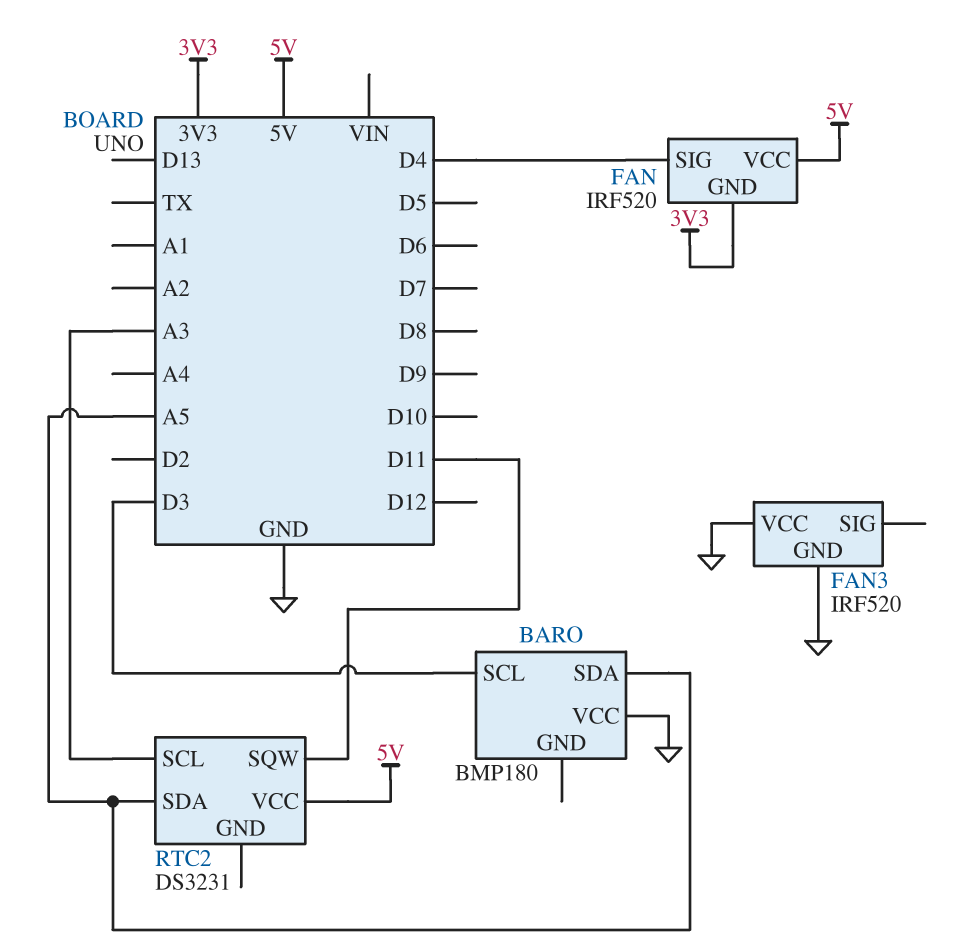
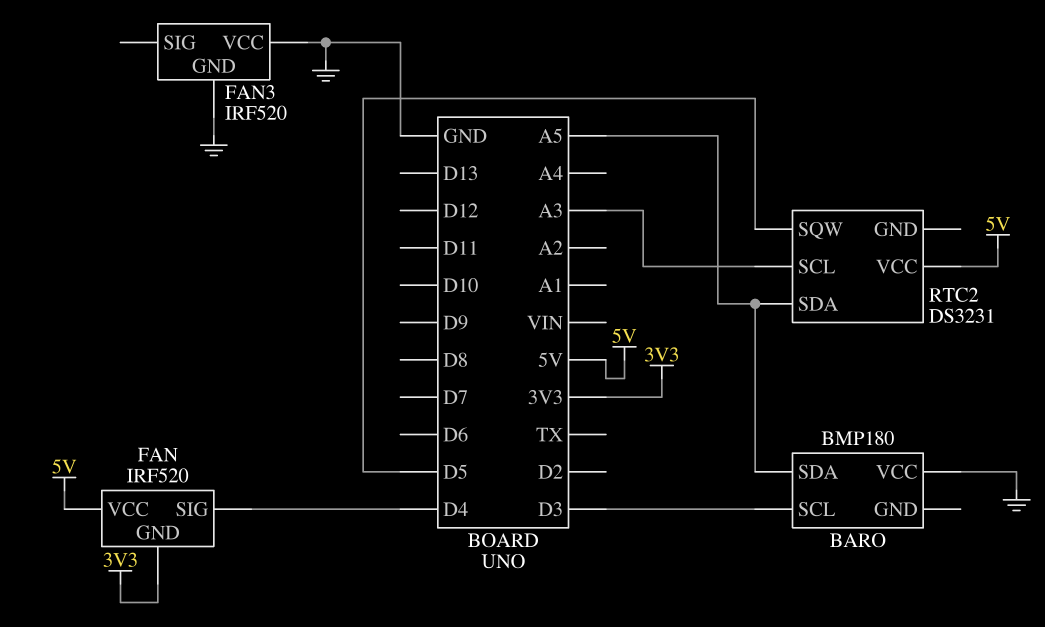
RTC2 pin SQW: D11 -> D5

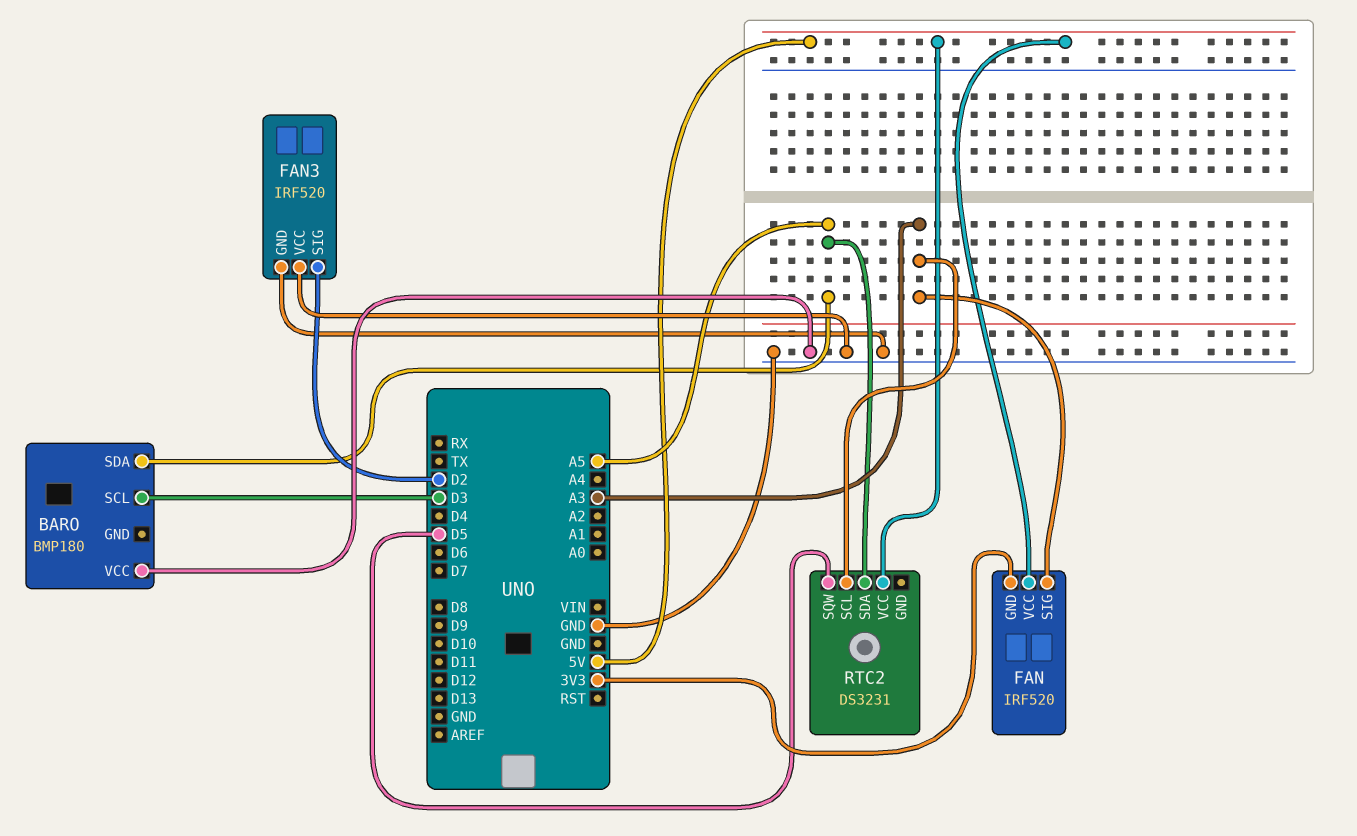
FAN pin SIG: D4 -> A3
FAN3 pin SIG: none -> D2

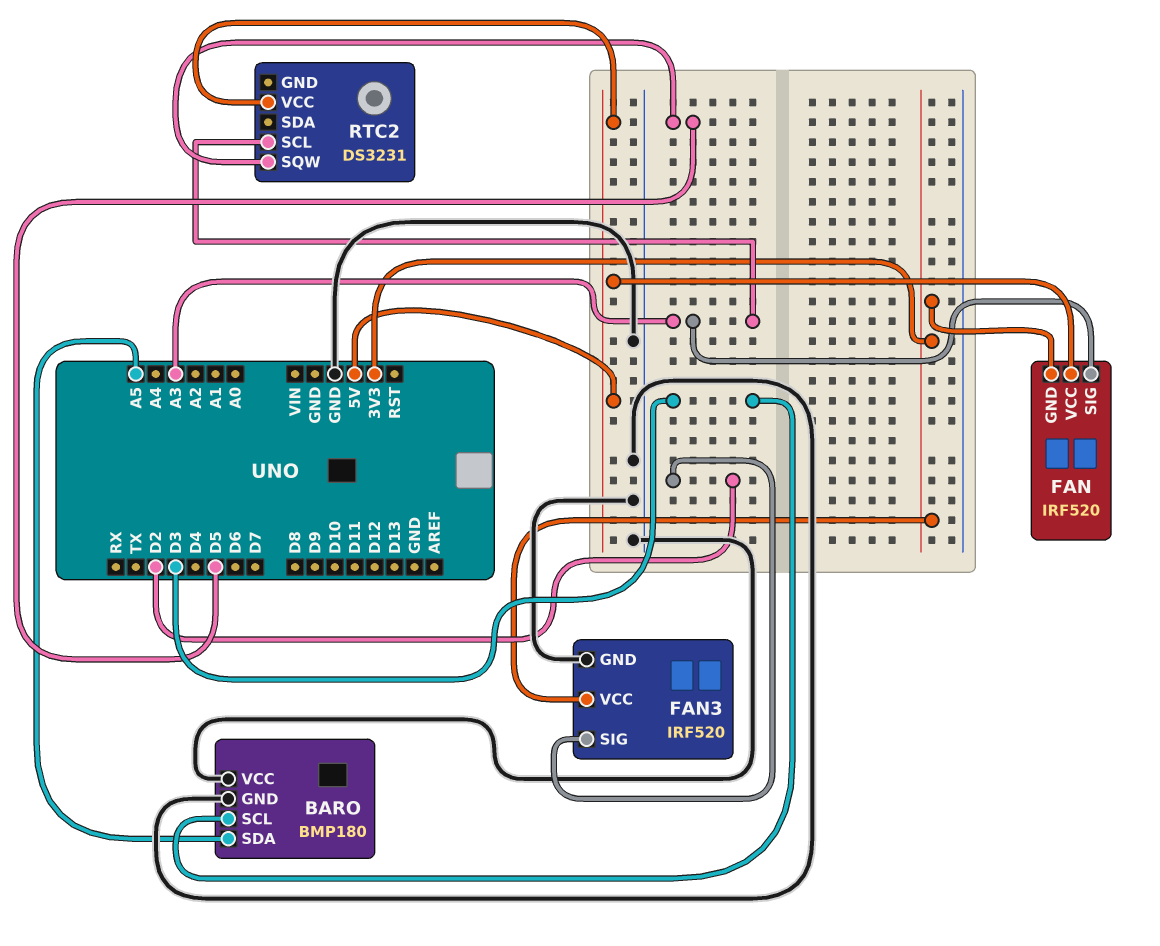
BARO pin GND: none -> GND
FAN3 pin VCC: GND -> 3V3
RTC2 pin SDA: A5 -> none

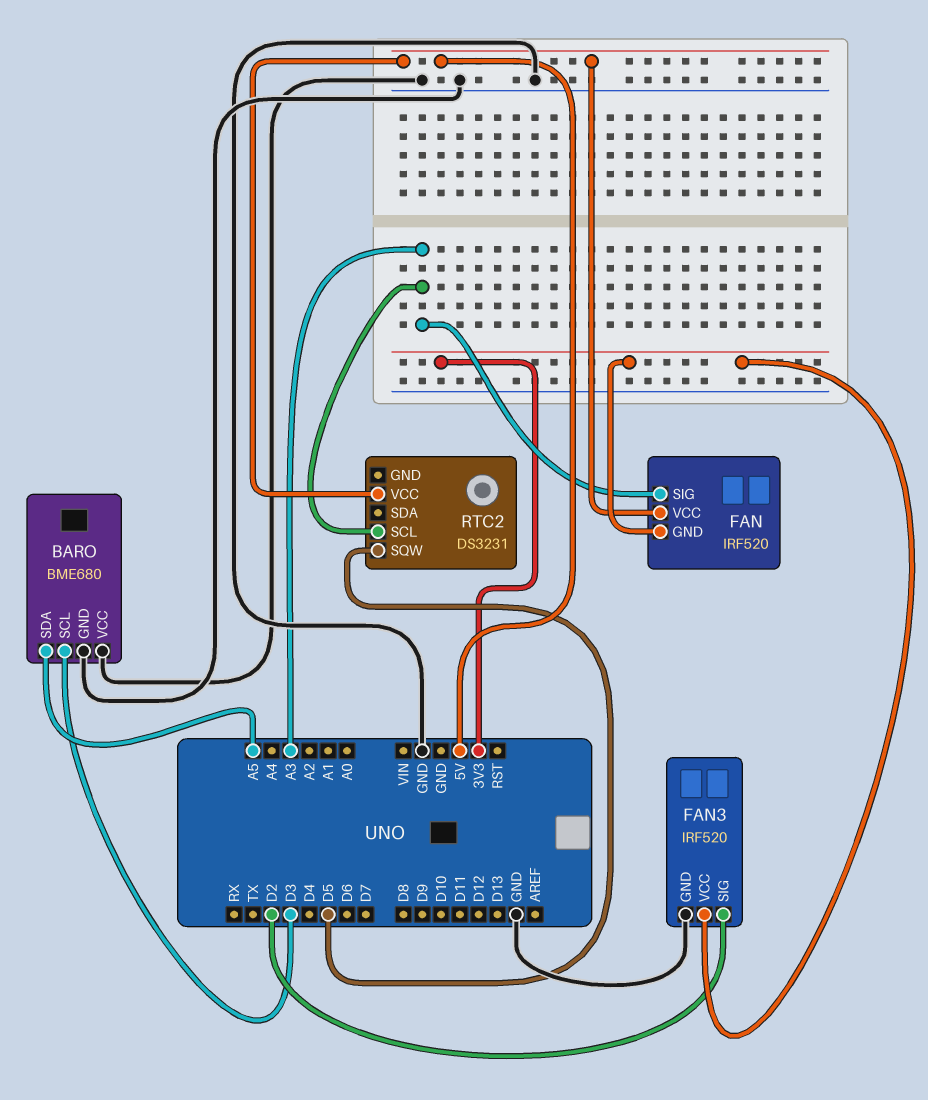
BARO: BMP180 -> BME680

